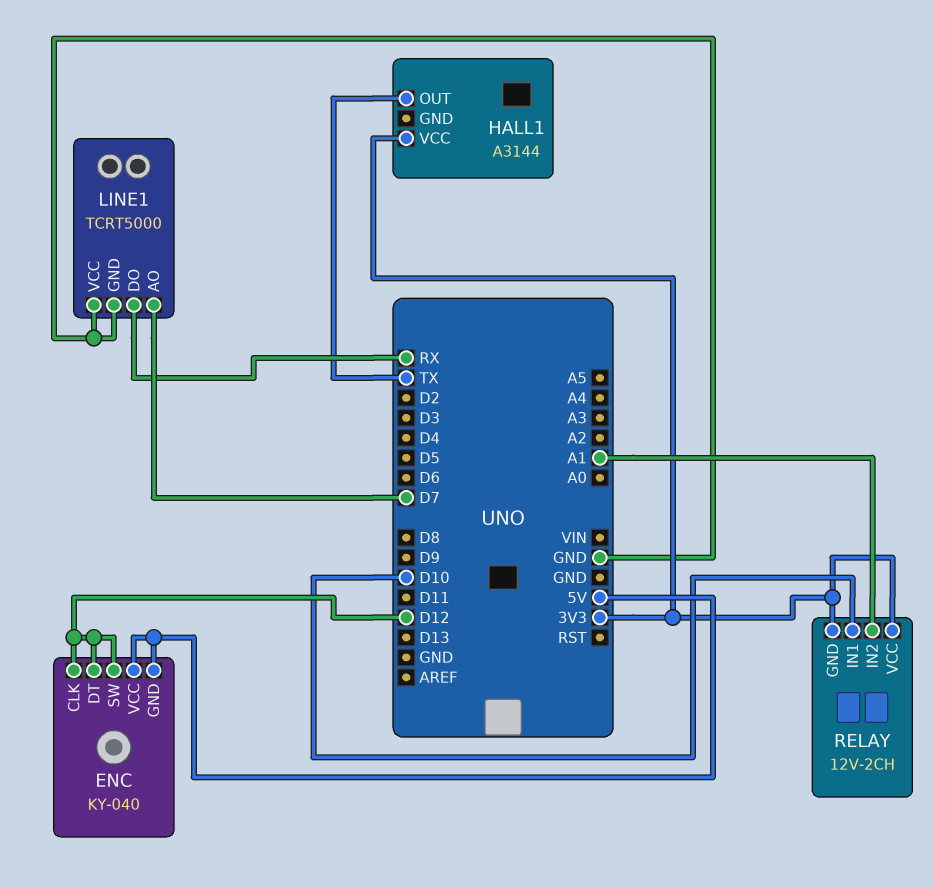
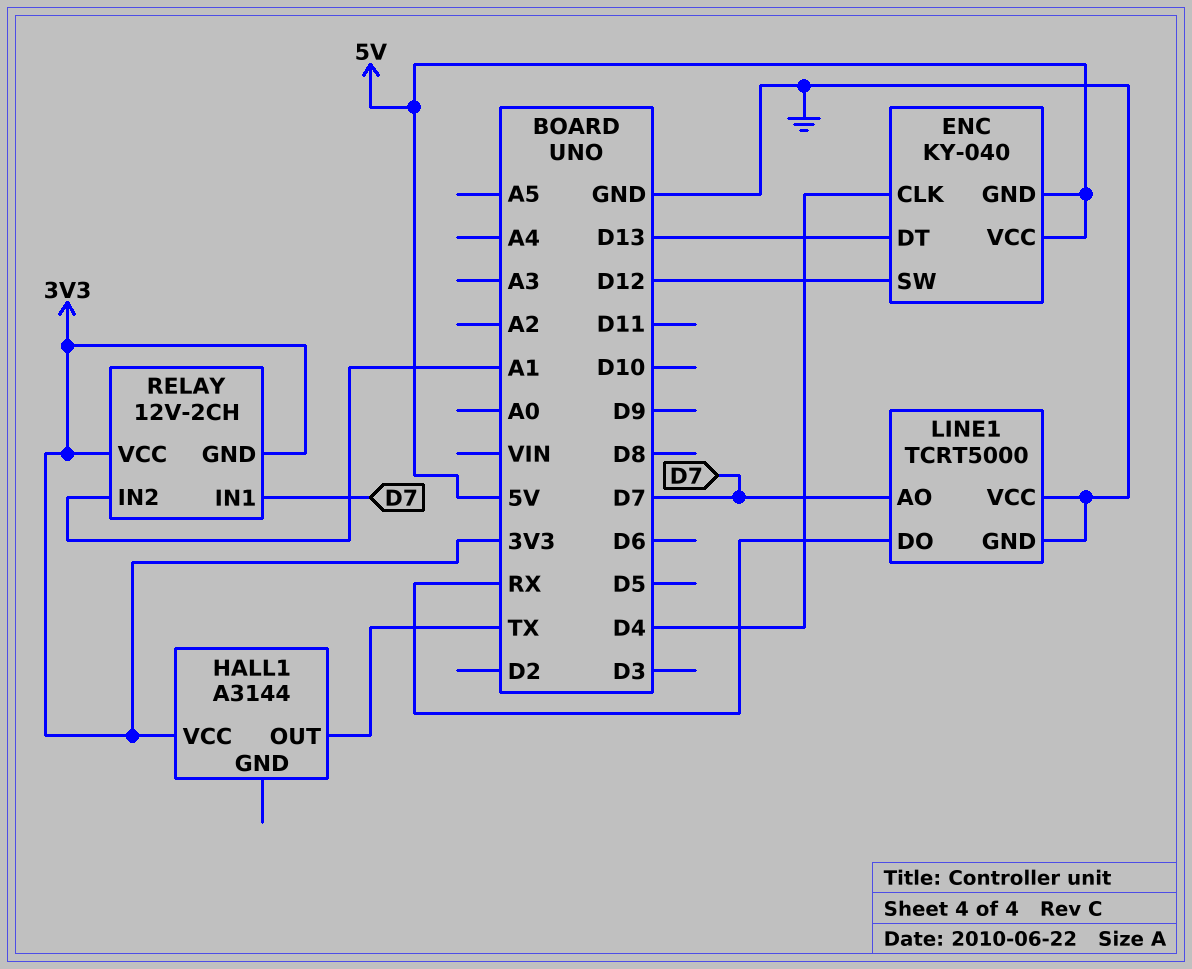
ENC pin CLK: D12 -> D4
ENC pin DT: D12 -> D13
RELAY pin IN1: D10 -> D7

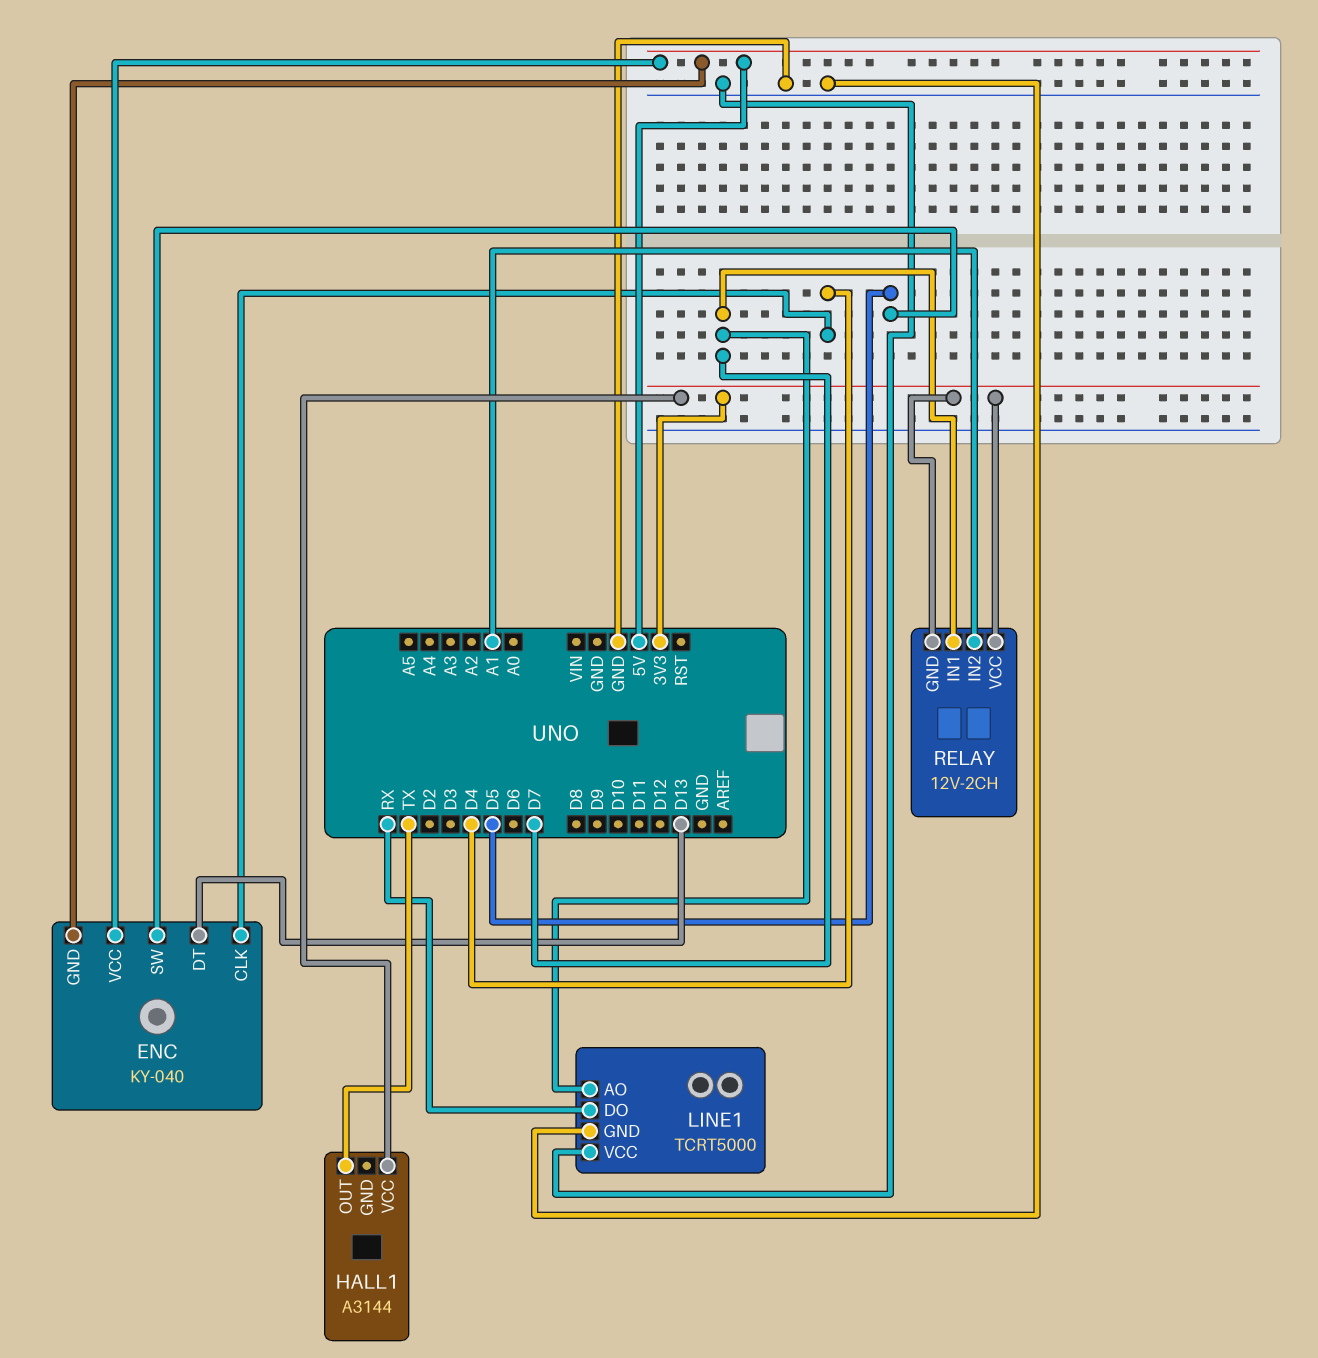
ENC pin SW: D12 -> D5

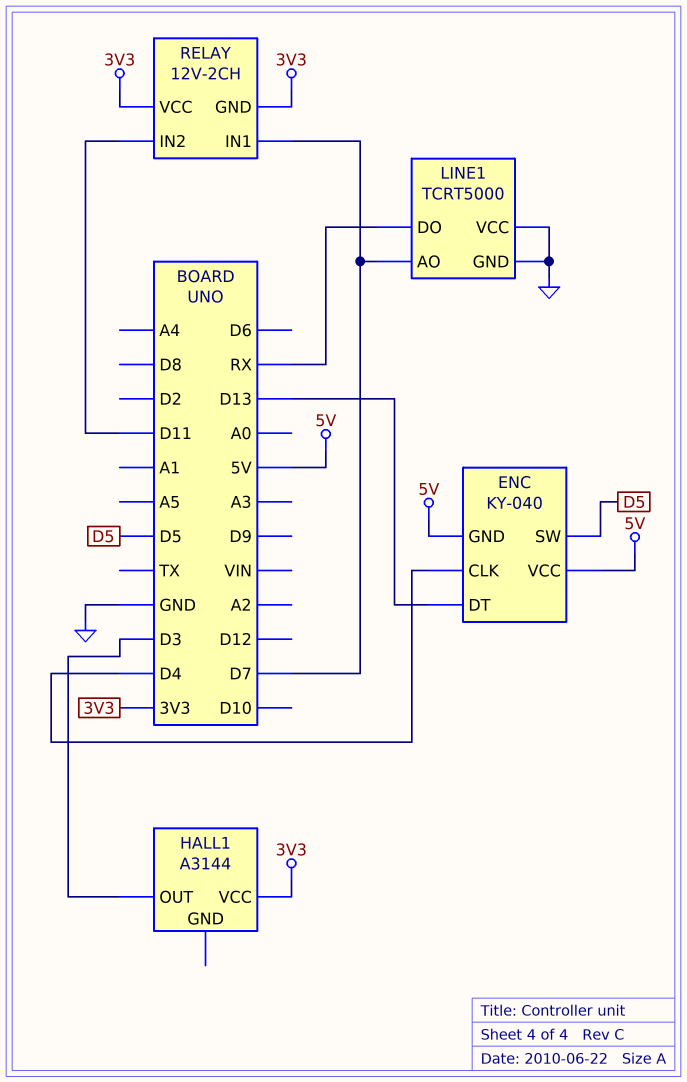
HALL1 pin OUT: TX -> D3
RELAY pin IN2: A1 -> D11

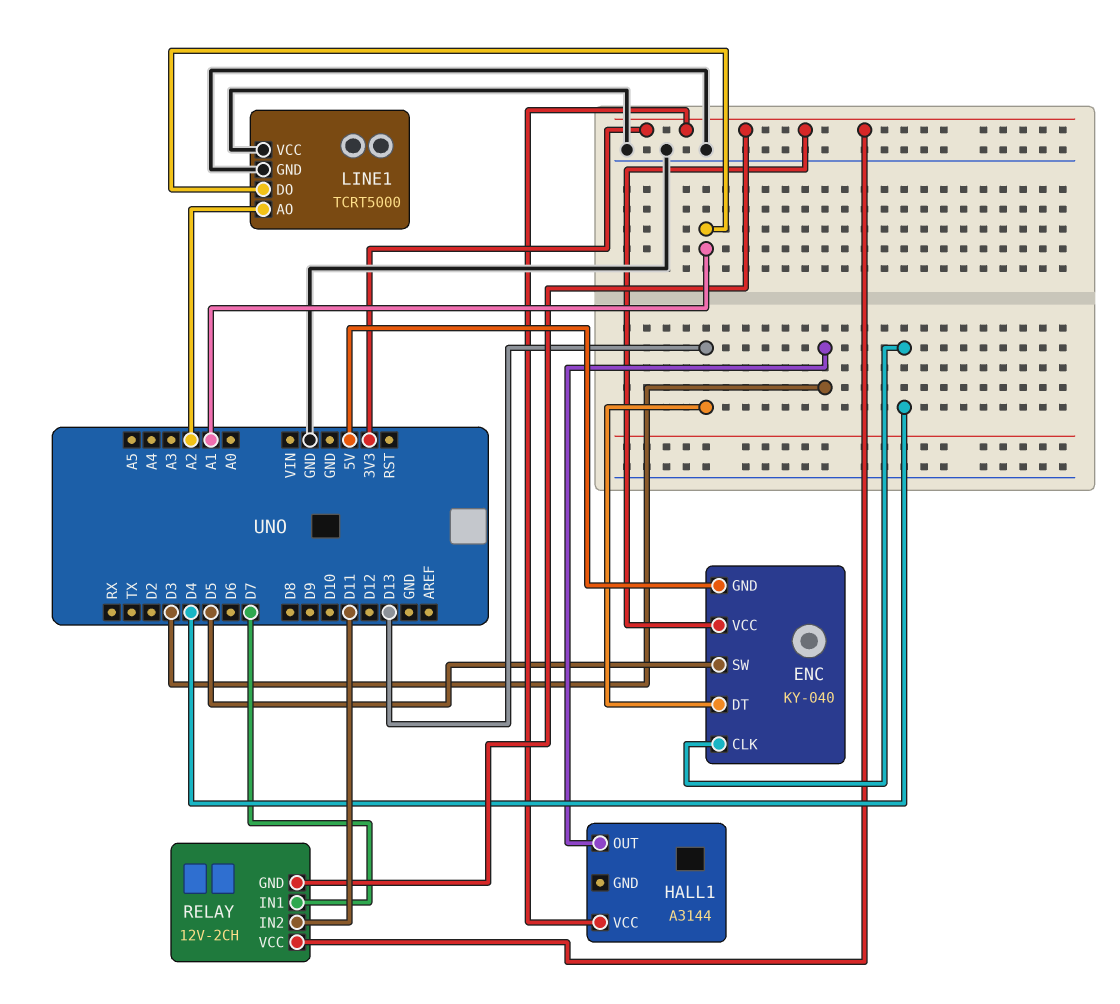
ENC pin VCC: 5V -> 3V3
LINE1 pin AO: D7 -> A2
LINE1 pin DO: RX -> A1

